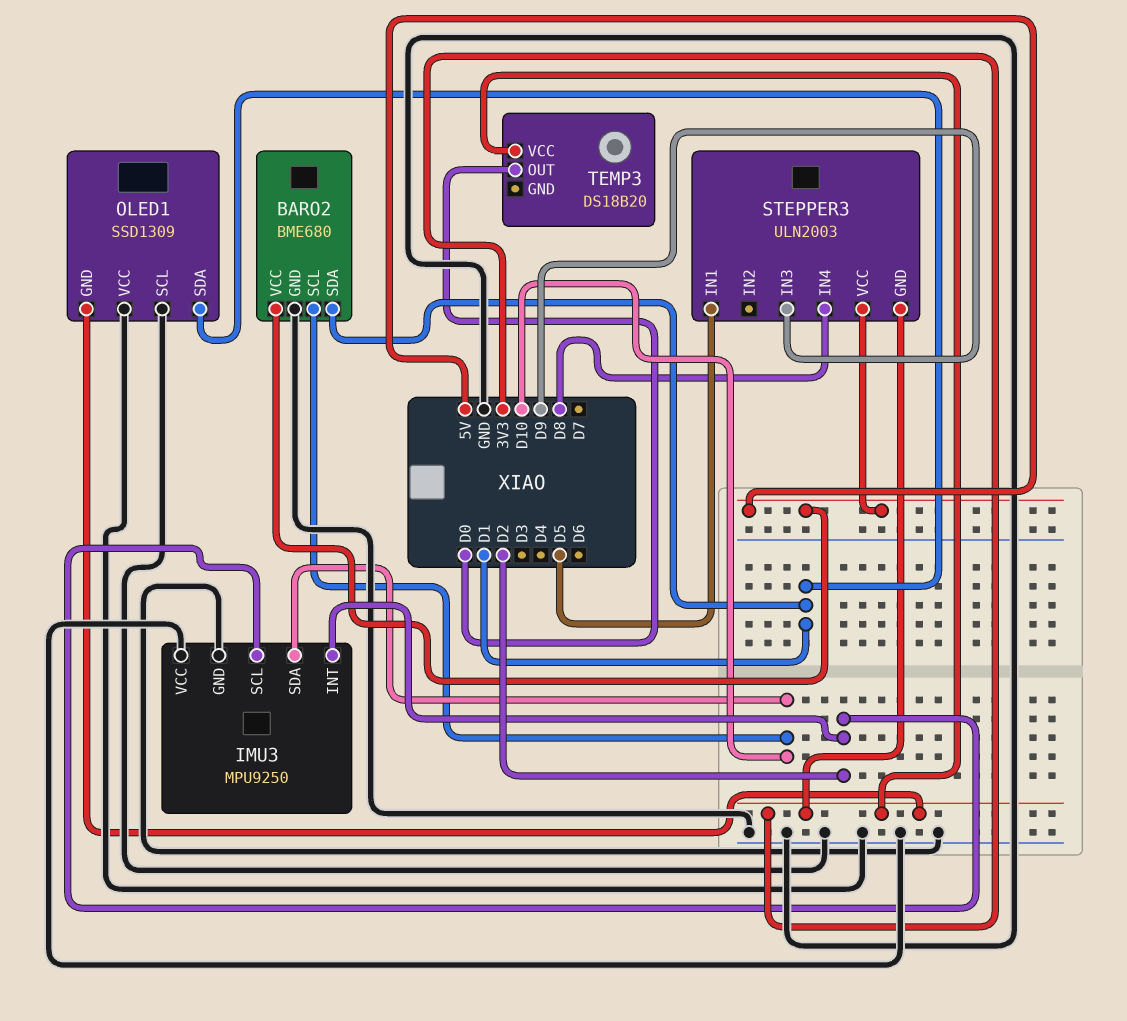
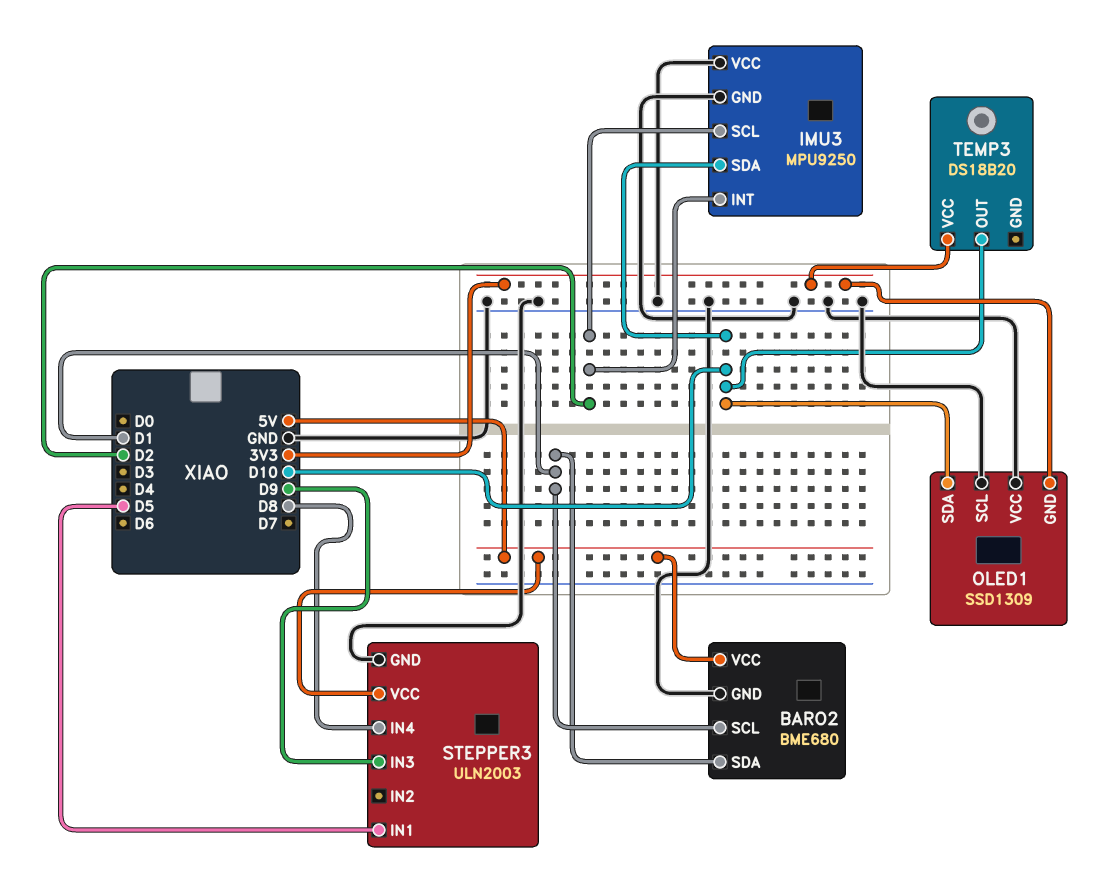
BARO2 pin SCL: D10 -> D1
OLED1 pin SDA: D1 -> D10
STEPPER3 pin GND: 3V3 -> GND
TEMP3 pin OUT: D0 -> D10

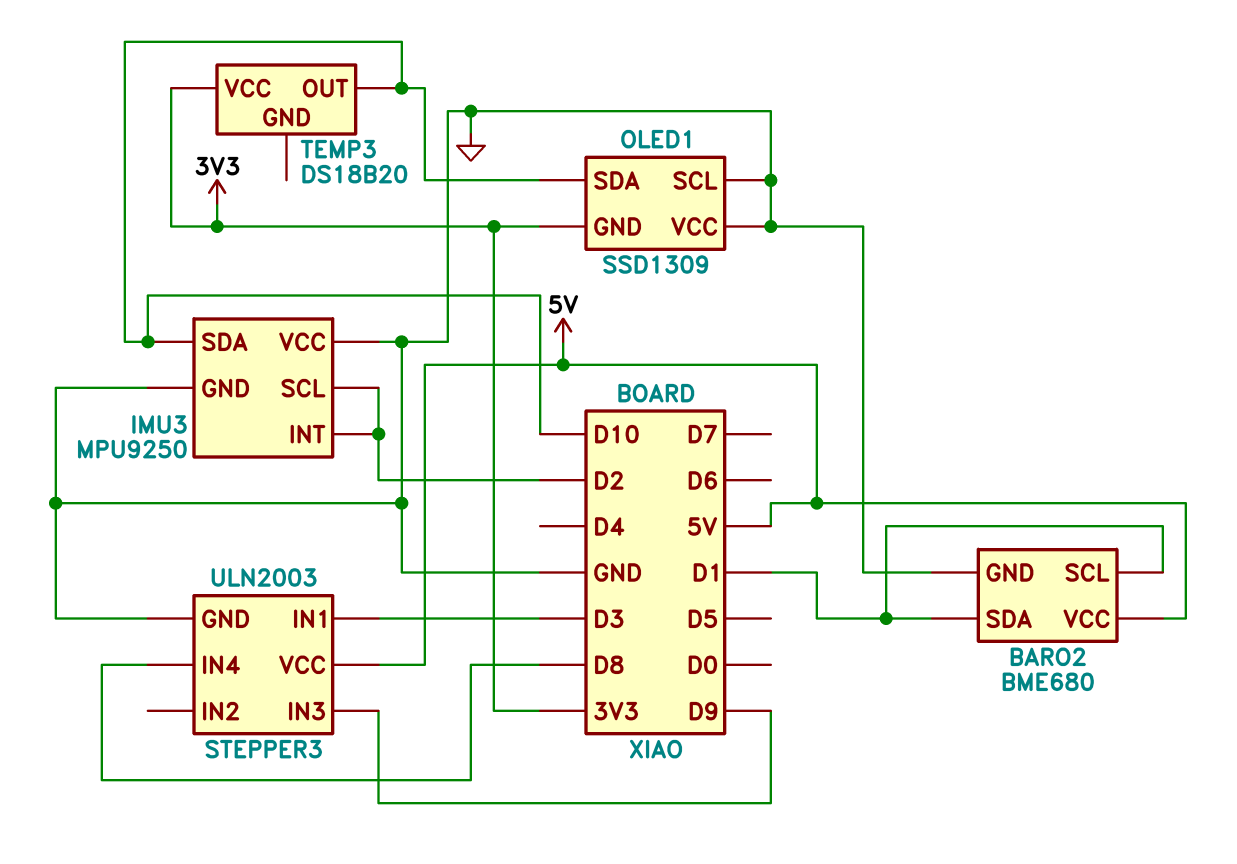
STEPPER3 pin IN1: D5 -> D3

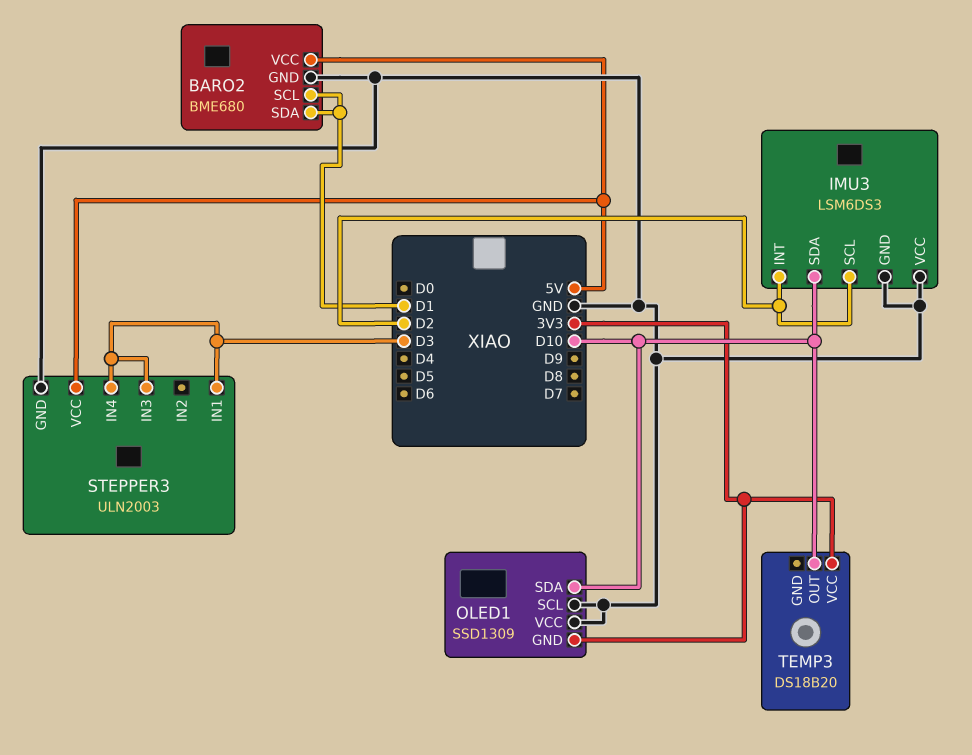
IMU3: MPU9250 -> LSM6DS3
STEPPER3 pin IN3: D9 -> D3
STEPPER3 pin IN4: D8 -> D3

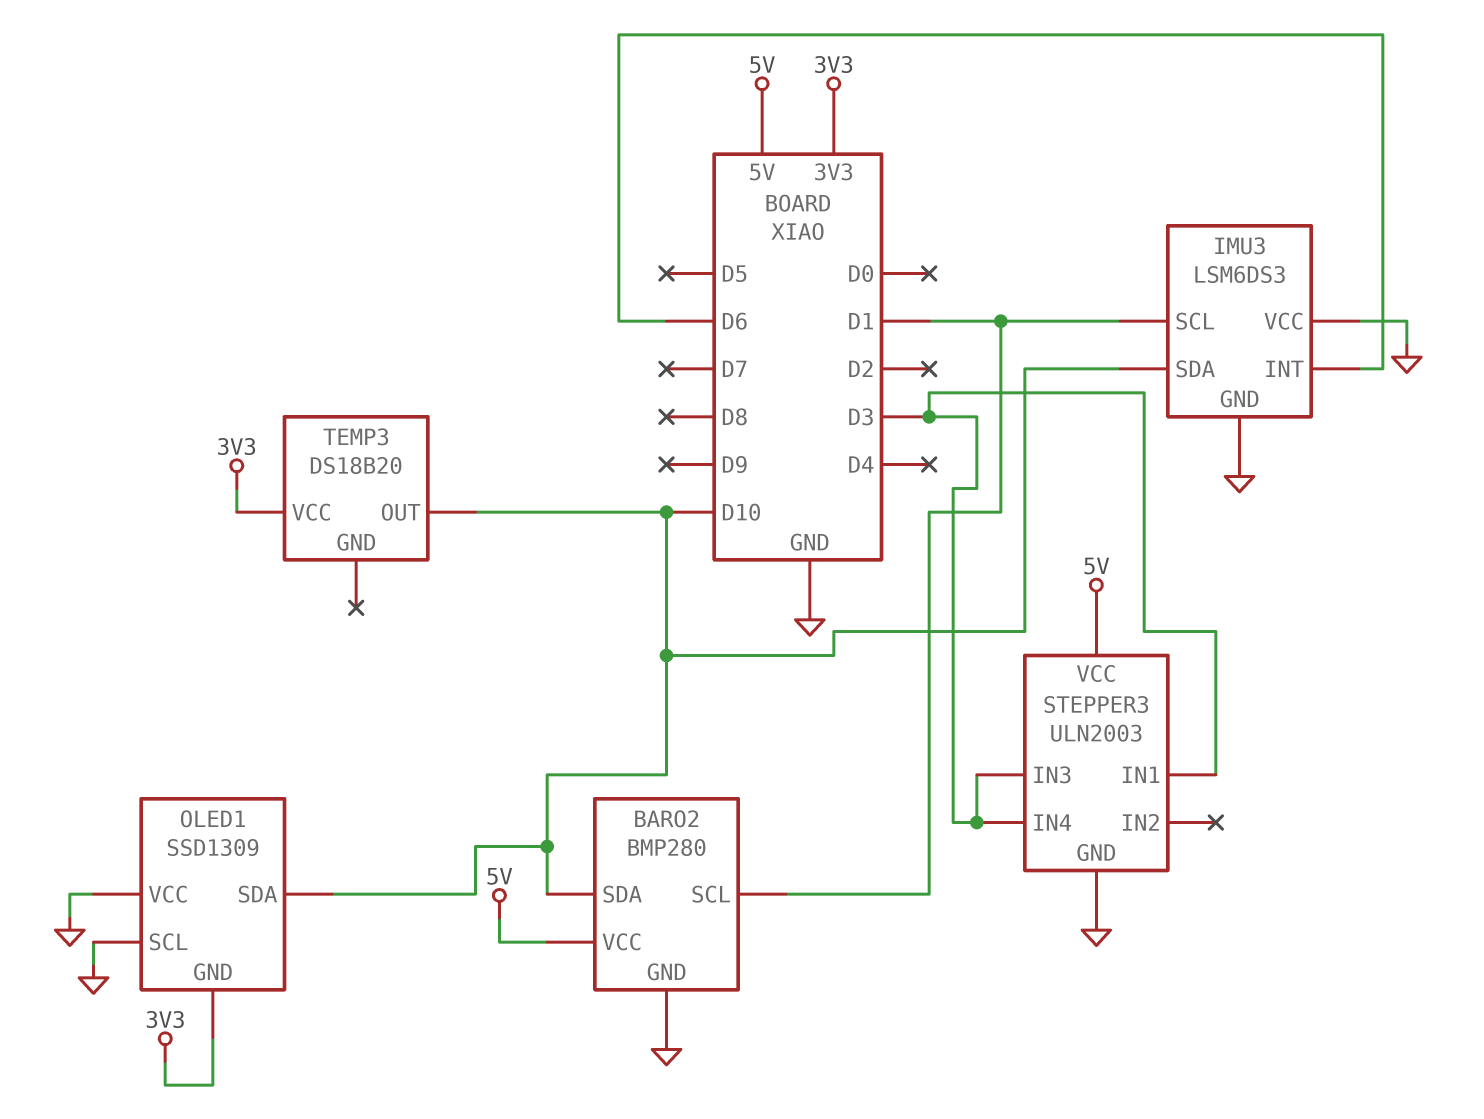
BARO2: BME680 -> BMP280
BARO2 pin SDA: D1 -> D10
IMU3 pin INT: D2 -> D6
IMU3 pin SCL: D2 -> D1

